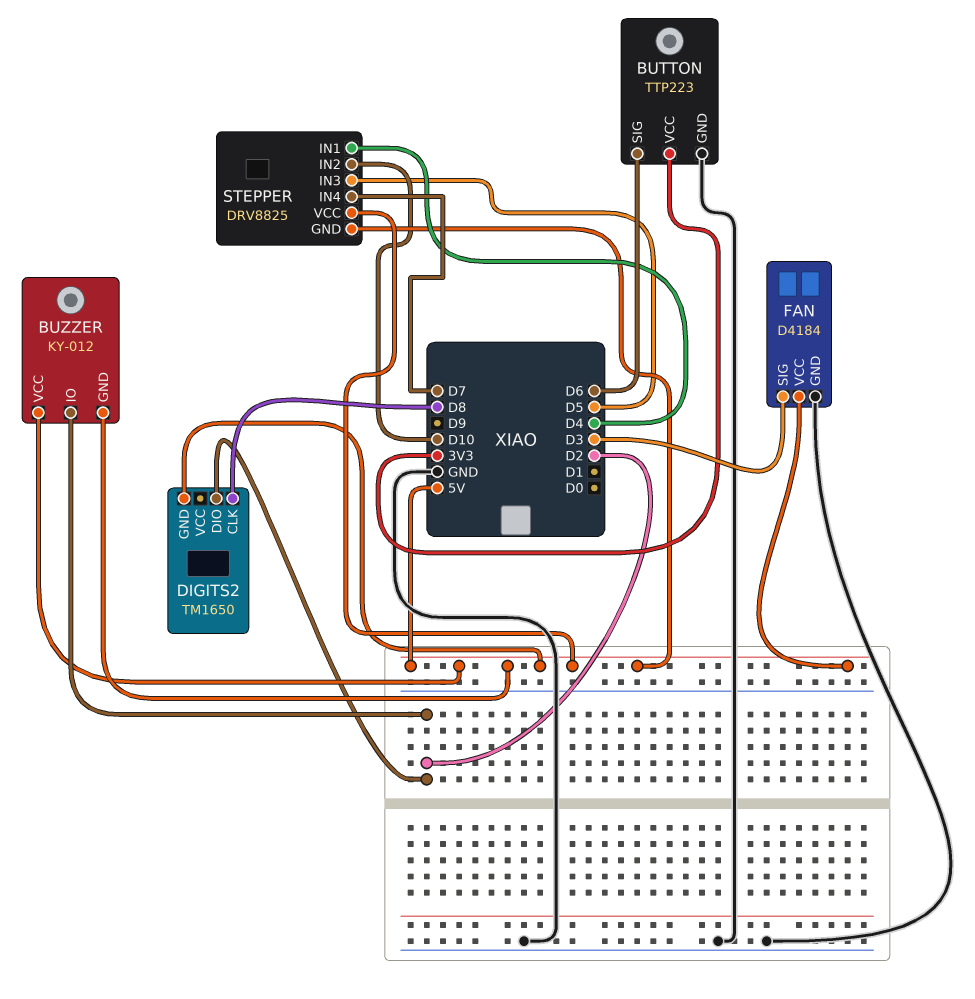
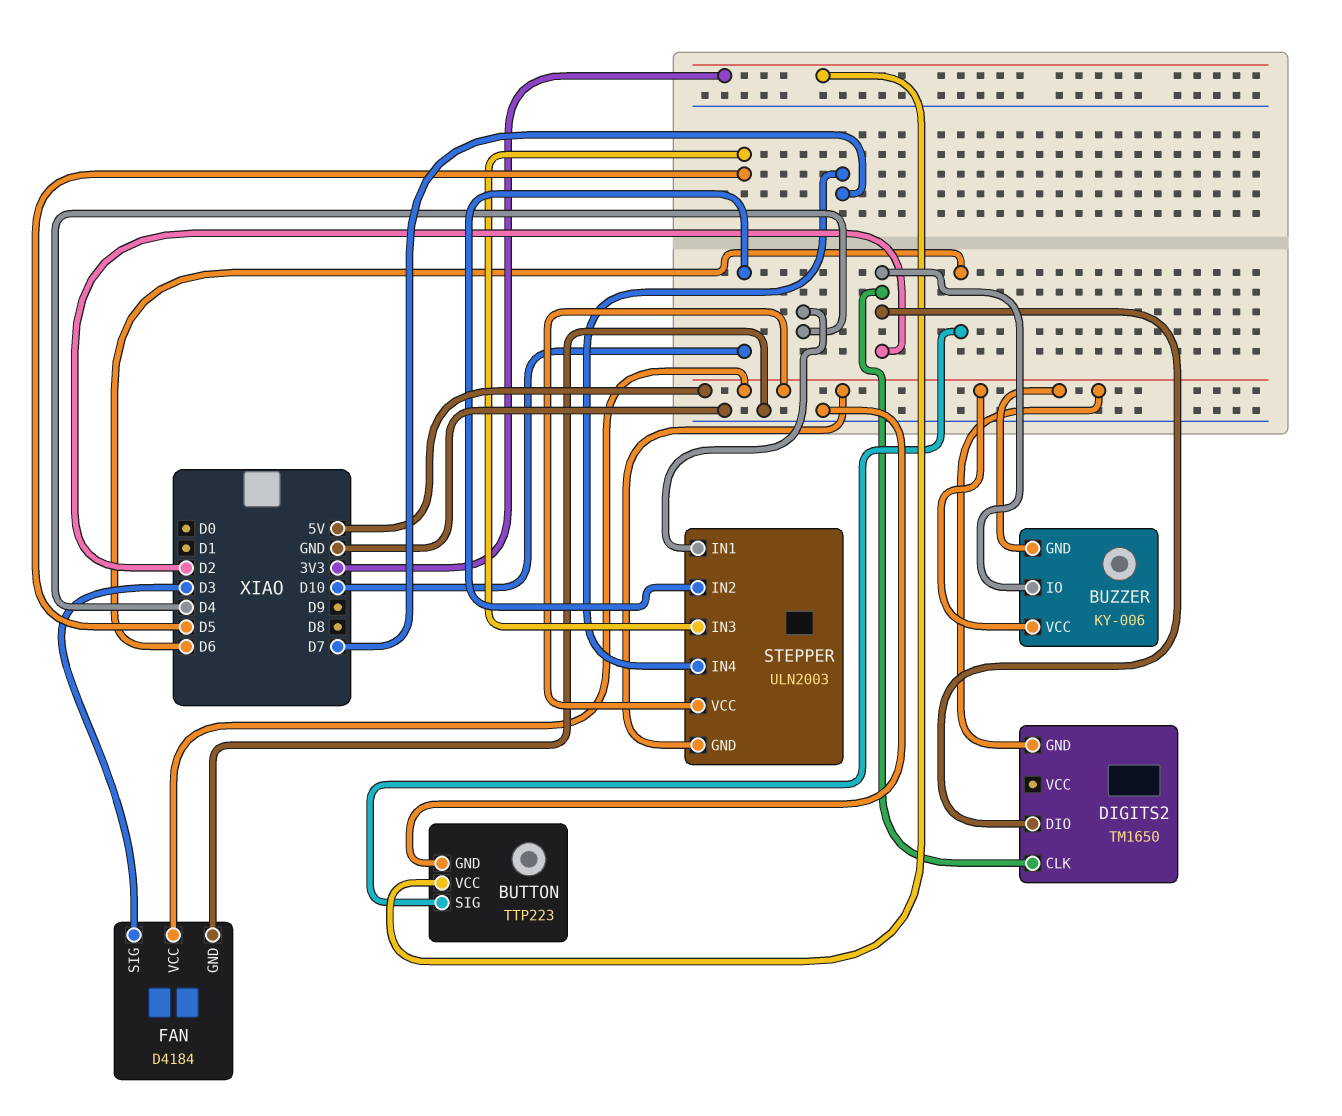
BUZZER: KY-012 -> KY-006
DIGITS2 pin CLK: D8 -> D2
STEPPER: DRV8825 -> ULN2003

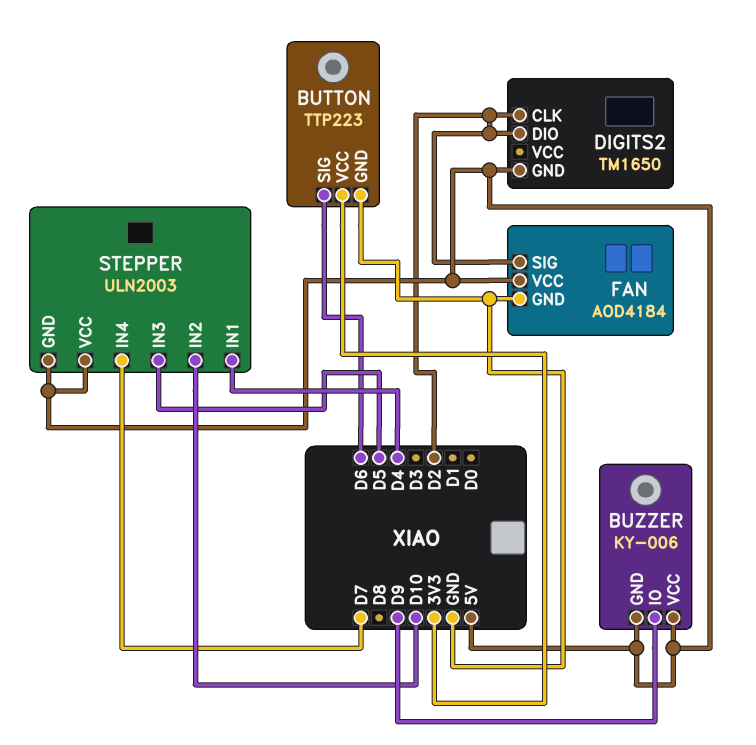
BUZZER pin IO: D2 -> D9
FAN: D4184 -> AOD4184
FAN pin SIG: D3 -> D2

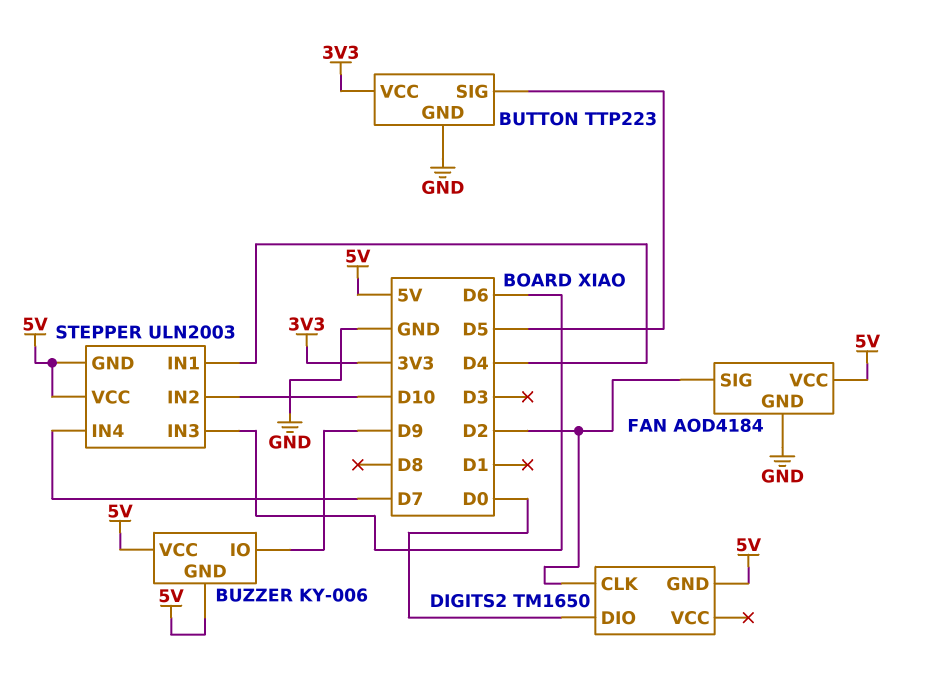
BUTTON pin SIG: D6 -> D5
DIGITS2 pin DIO: D2 -> D0
STEPPER pin IN3: D5 -> D6

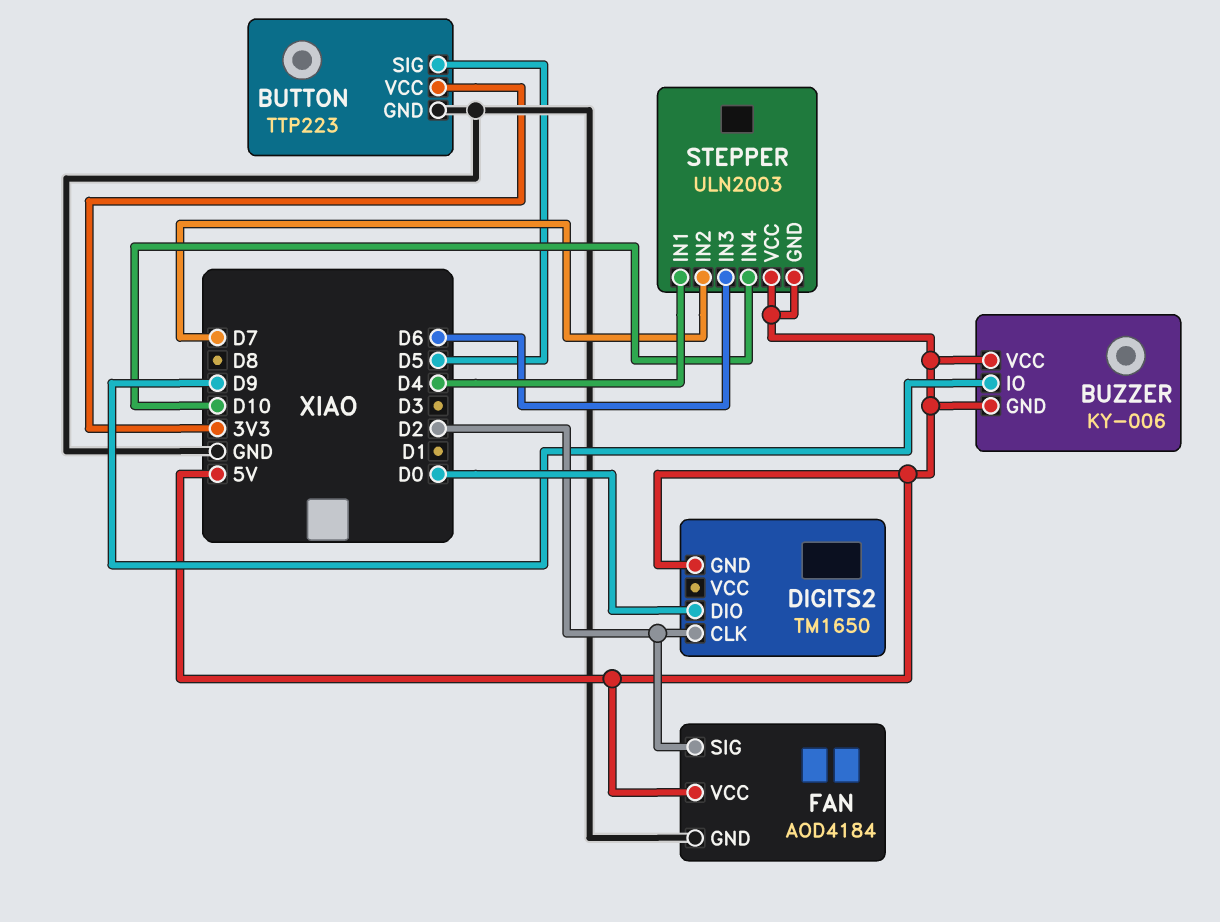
STEPPER pin IN2: D10 -> D7
STEPPER pin IN4: D7 -> D10

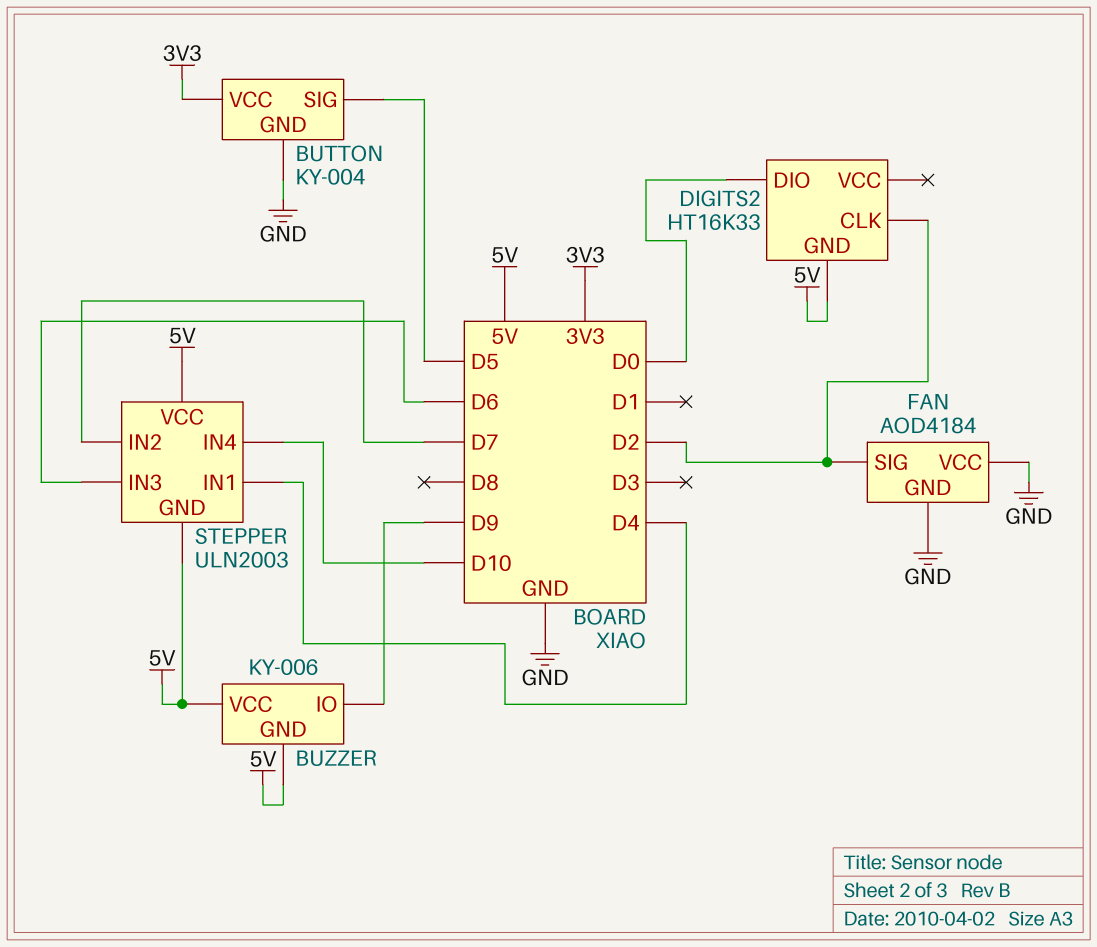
BUTTON: TTP223 -> KY-004
DIGITS2: TM1650 -> HT16K33
FAN pin VCC: 5V -> GND

